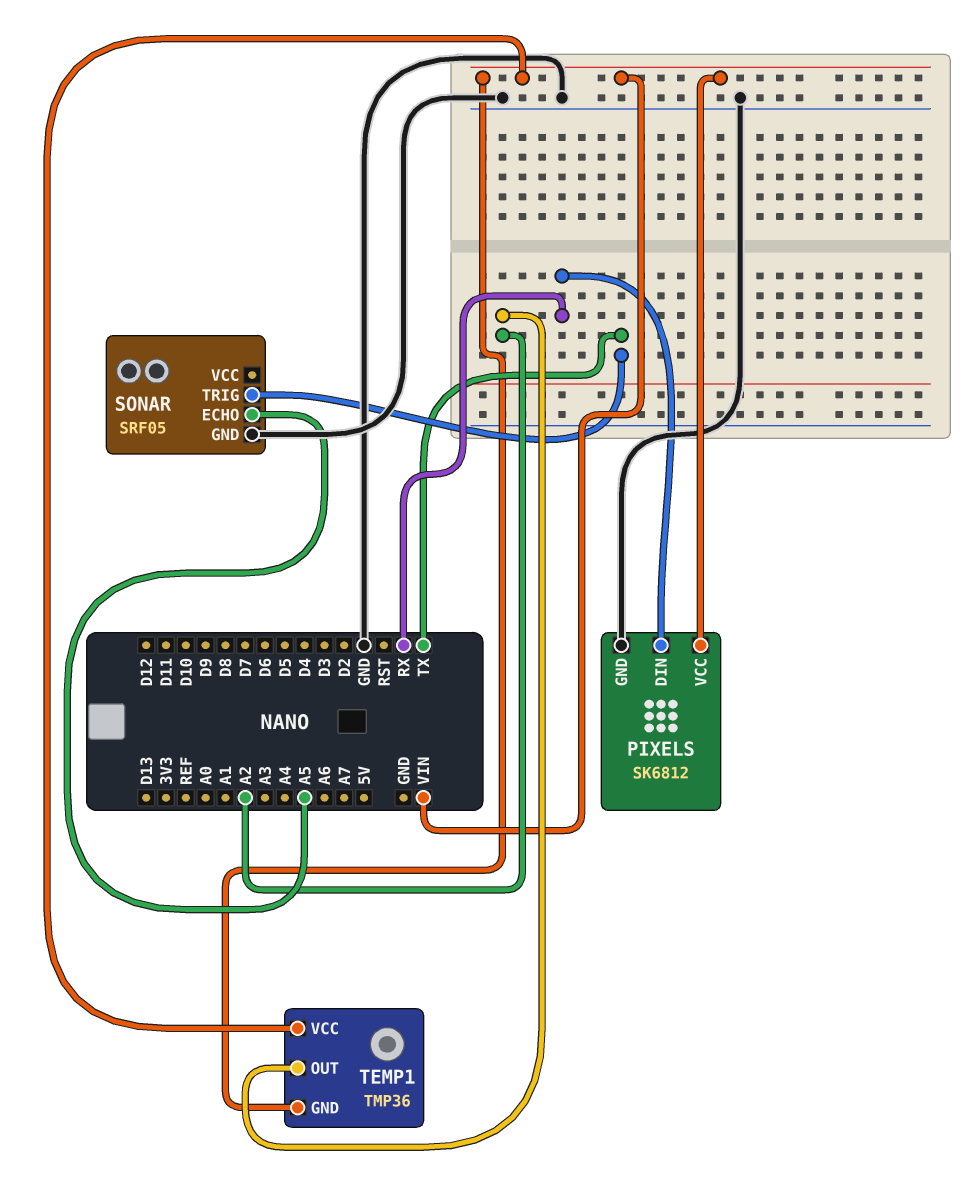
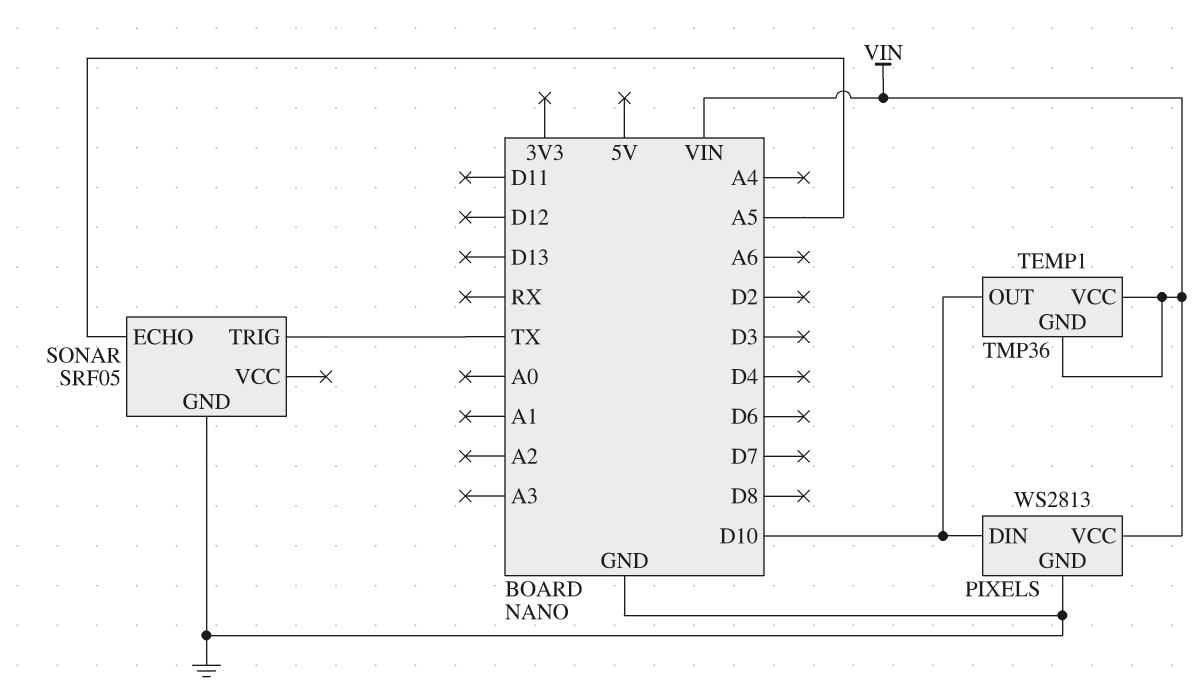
PIXELS: SK6812 -> WS2813
PIXELS pin DIN: RX -> D10
TEMP1 pin OUT: A2 -> D10

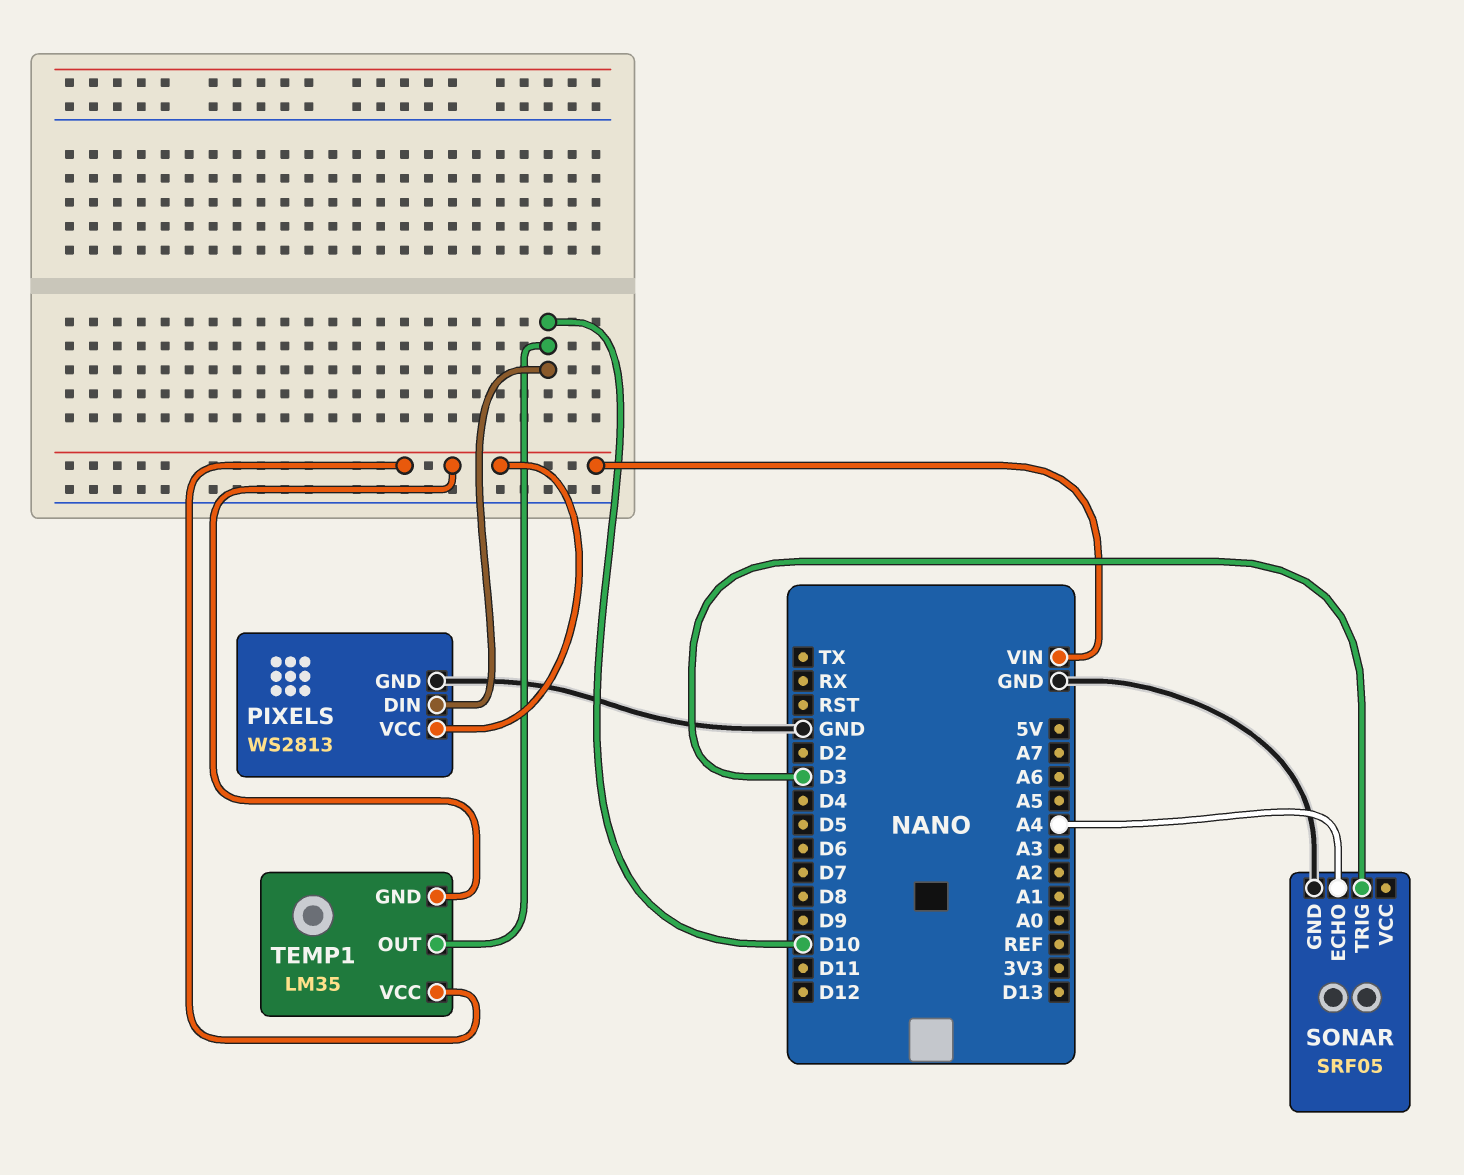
SONAR pin ECHO: A5 -> A4
SONAR pin TRIG: TX -> D3
TEMP1: TMP36 -> LM35

